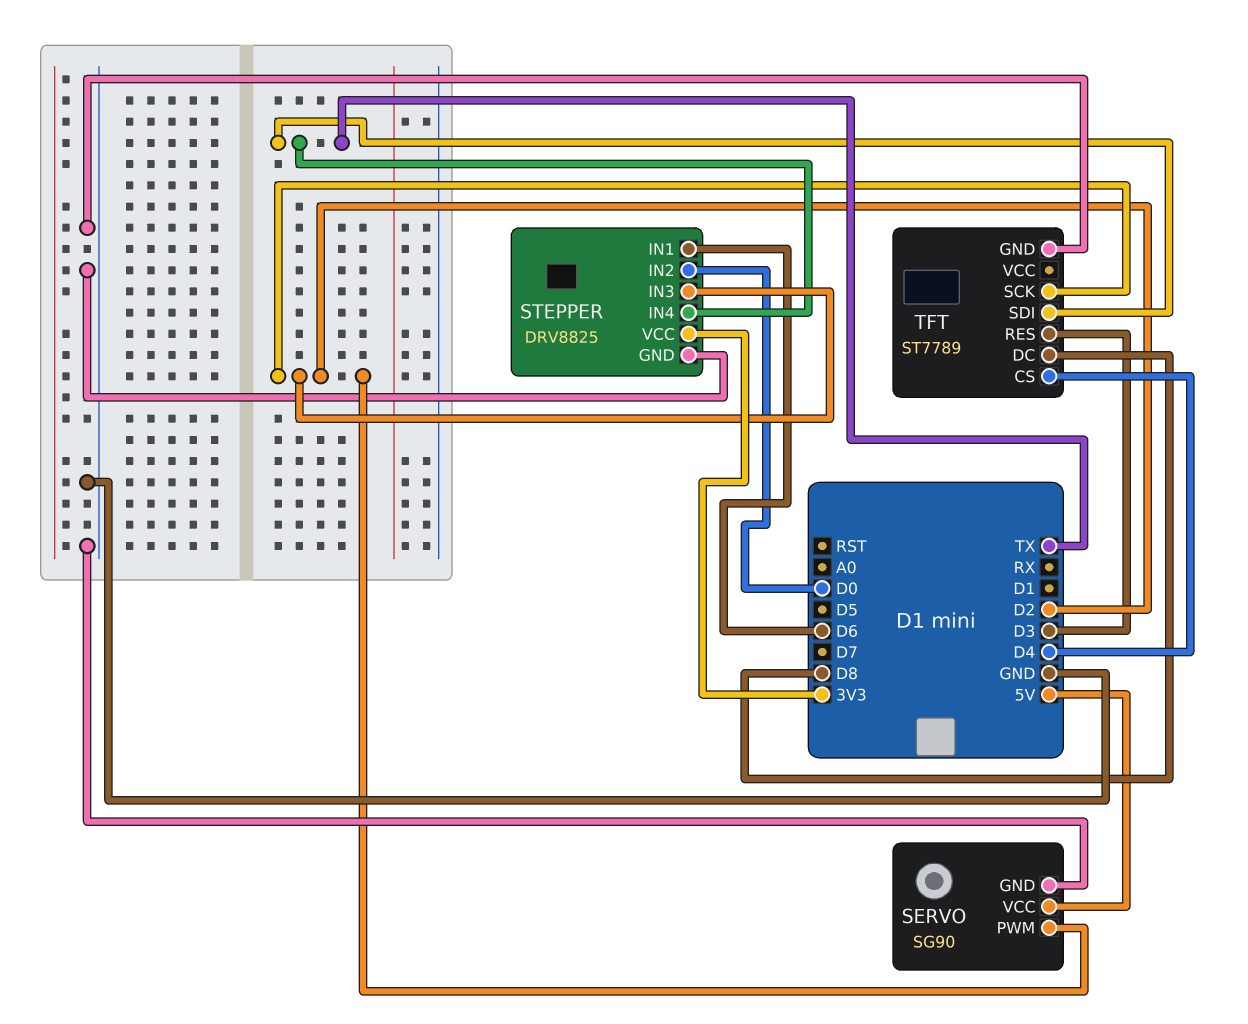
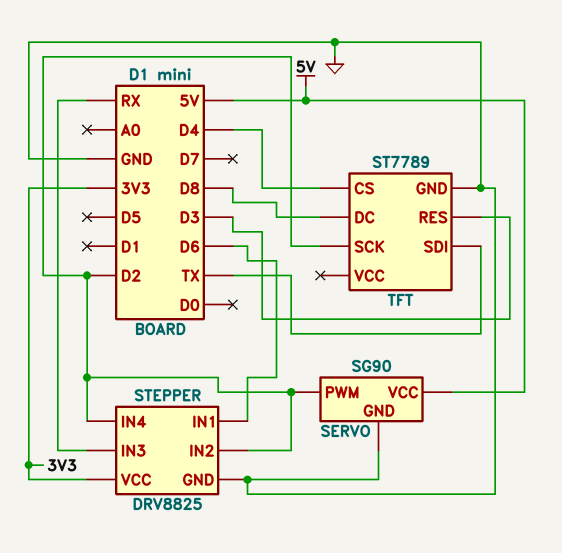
STEPPER pin IN2: D0 -> D2
STEPPER pin IN3: D2 -> RX
STEPPER pin IN4: TX -> D2

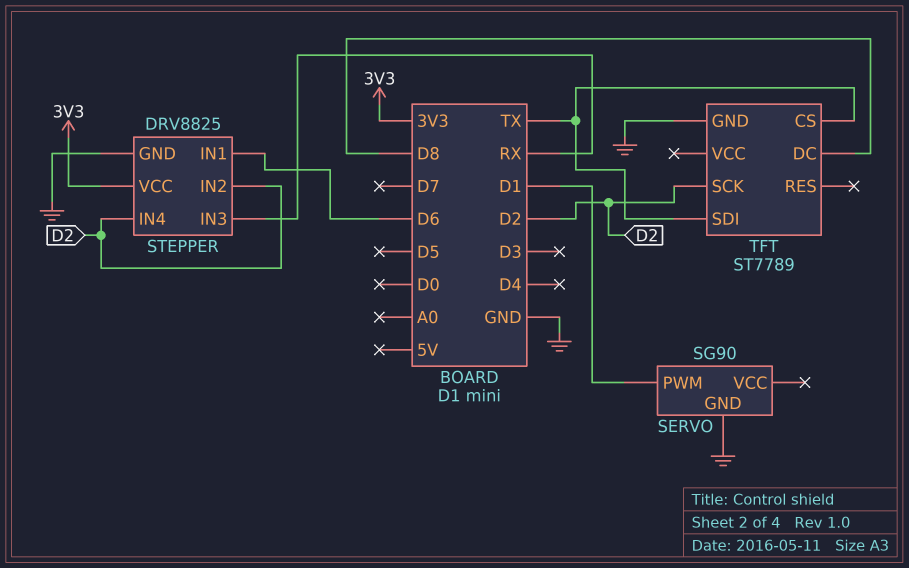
SERVO pin PWM: D2 -> D1
SERVO pin VCC: 5V -> none
TFT pin CS: D4 -> TX
TFT pin RES: D3 -> none

